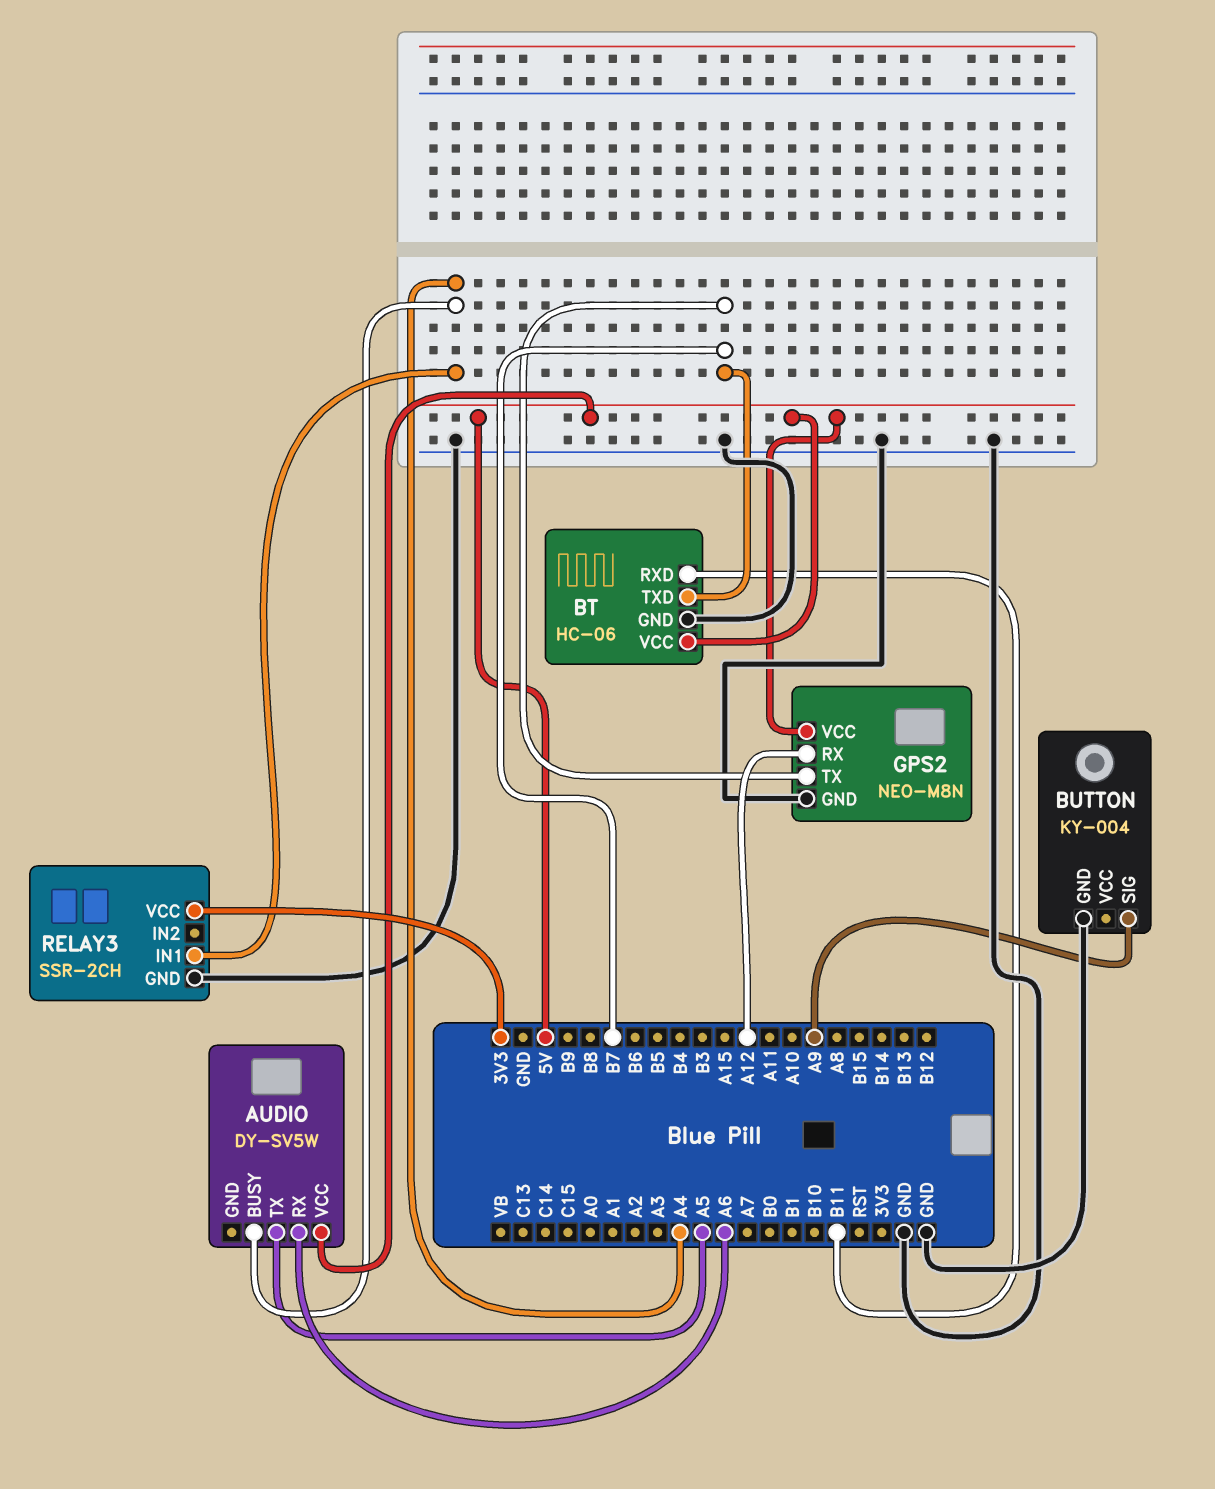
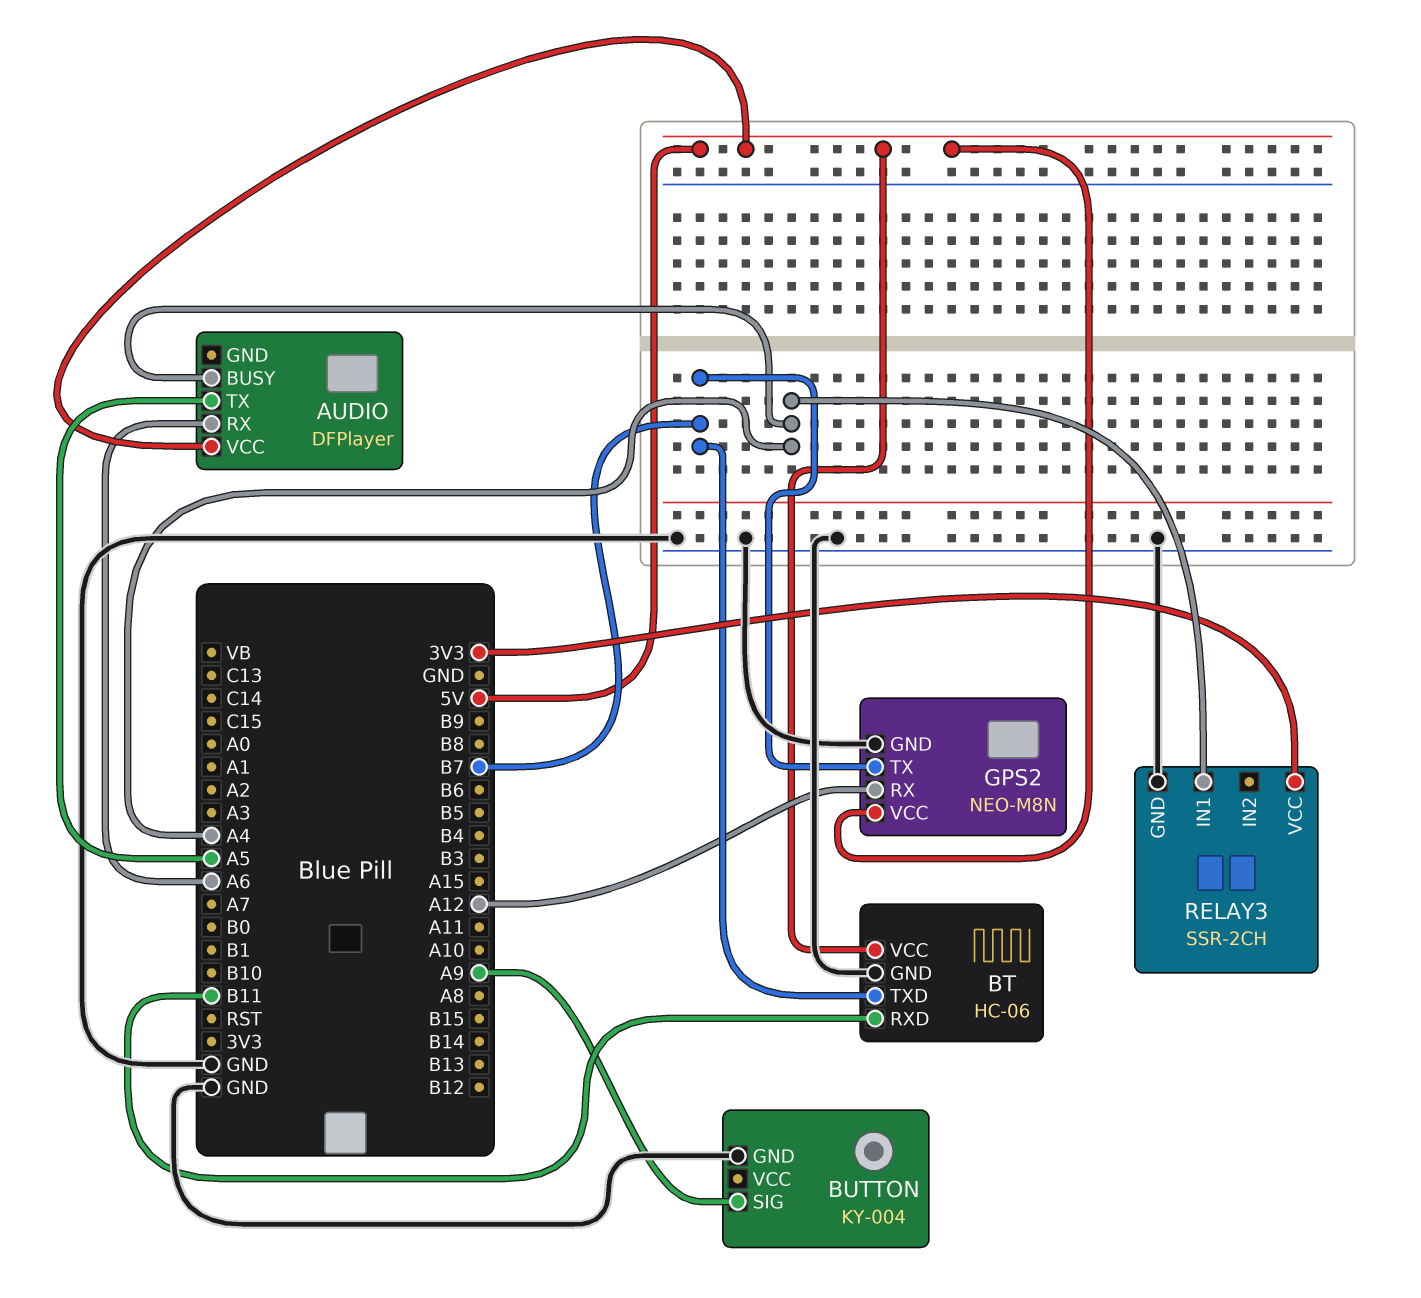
AUDIO: DY-SV5W -> DFPlayer

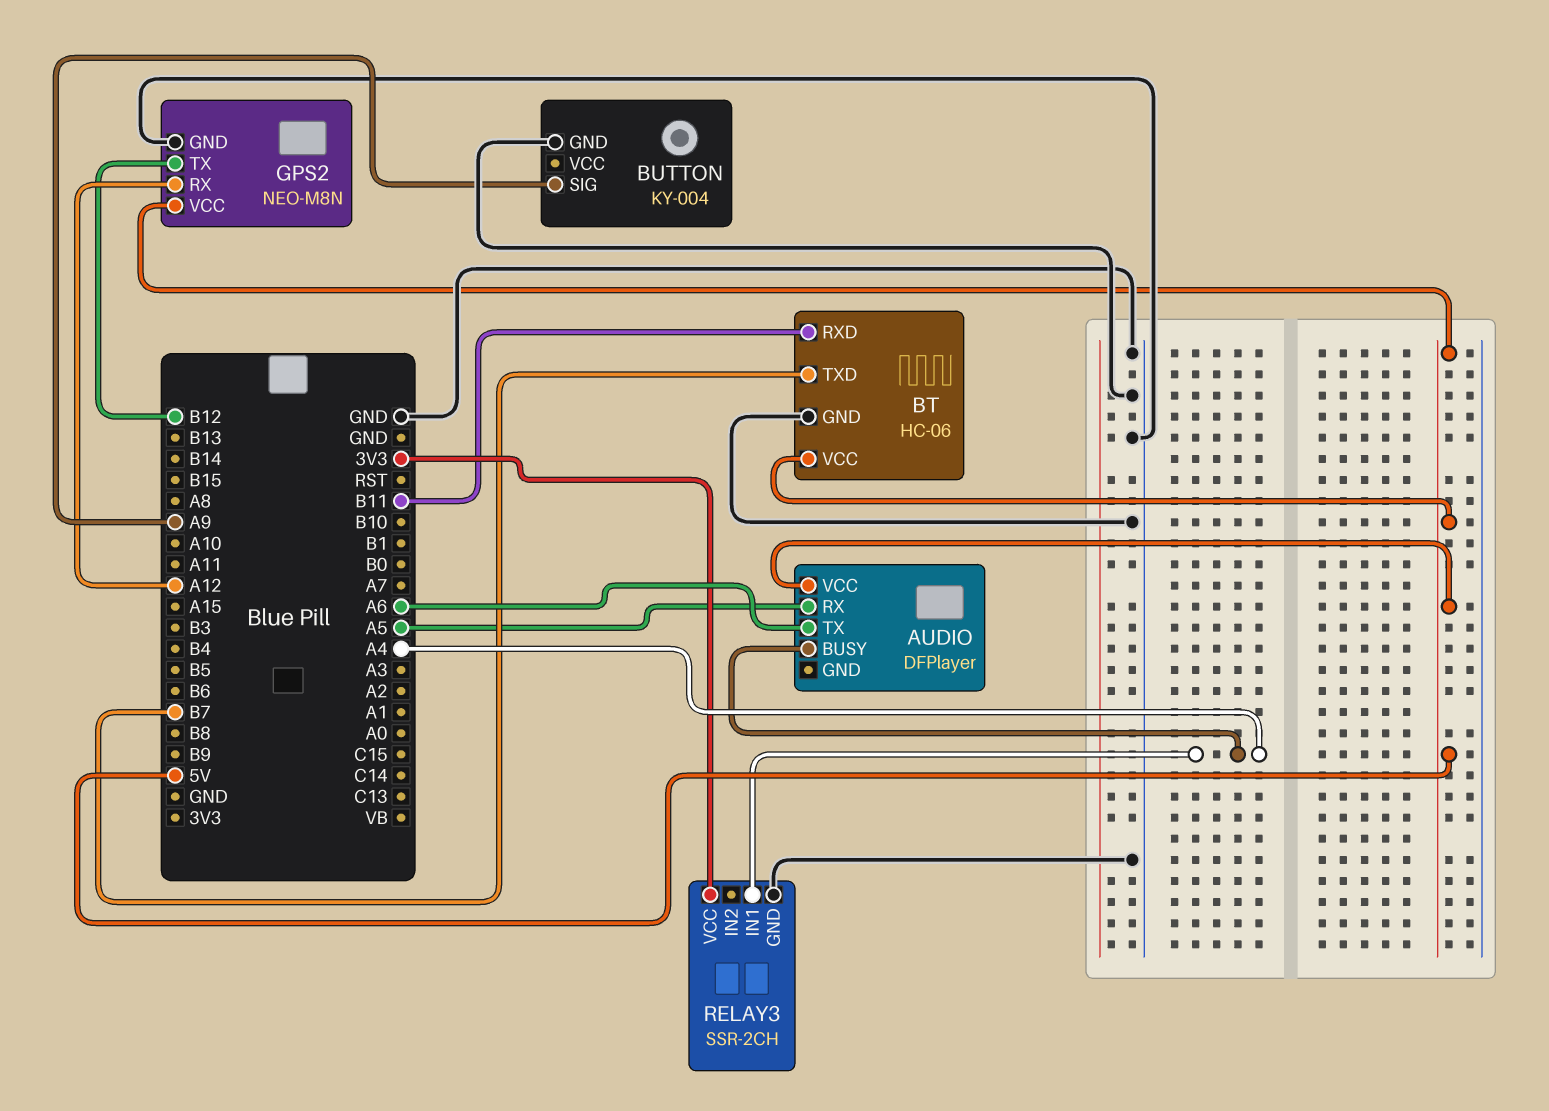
AUDIO pin RX: A6 -> A5
AUDIO pin TX: A5 -> A6
GPS2 pin TX: B7 -> B12

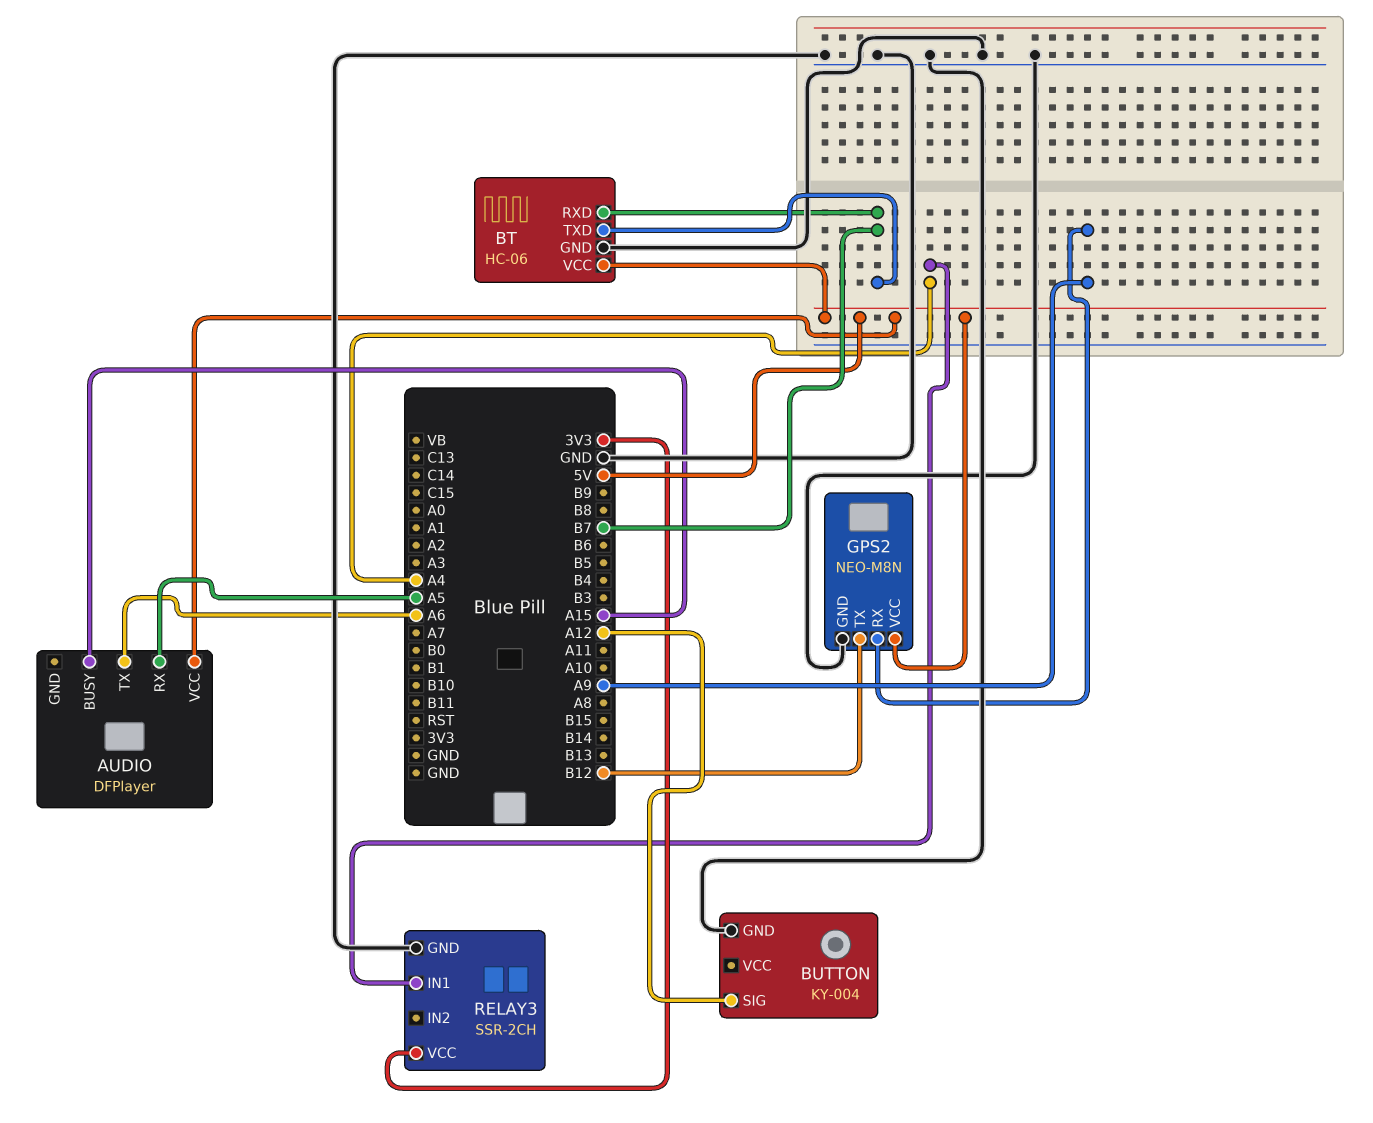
AUDIO pin BUSY: A4 -> A15
BT pin RXD: B11 -> B7
BUTTON pin SIG: A9 -> A12
GPS2 pin RX: A12 -> A9

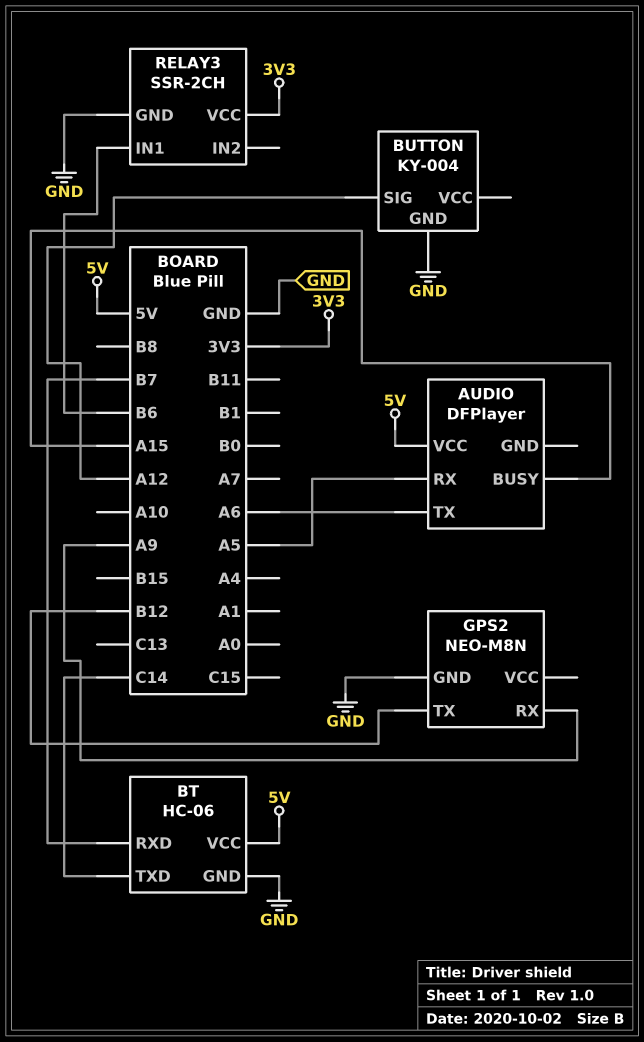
BT pin TXD: B7 -> C14
GPS2 pin VCC: 5V -> none
RELAY3 pin IN1: A4 -> B6

